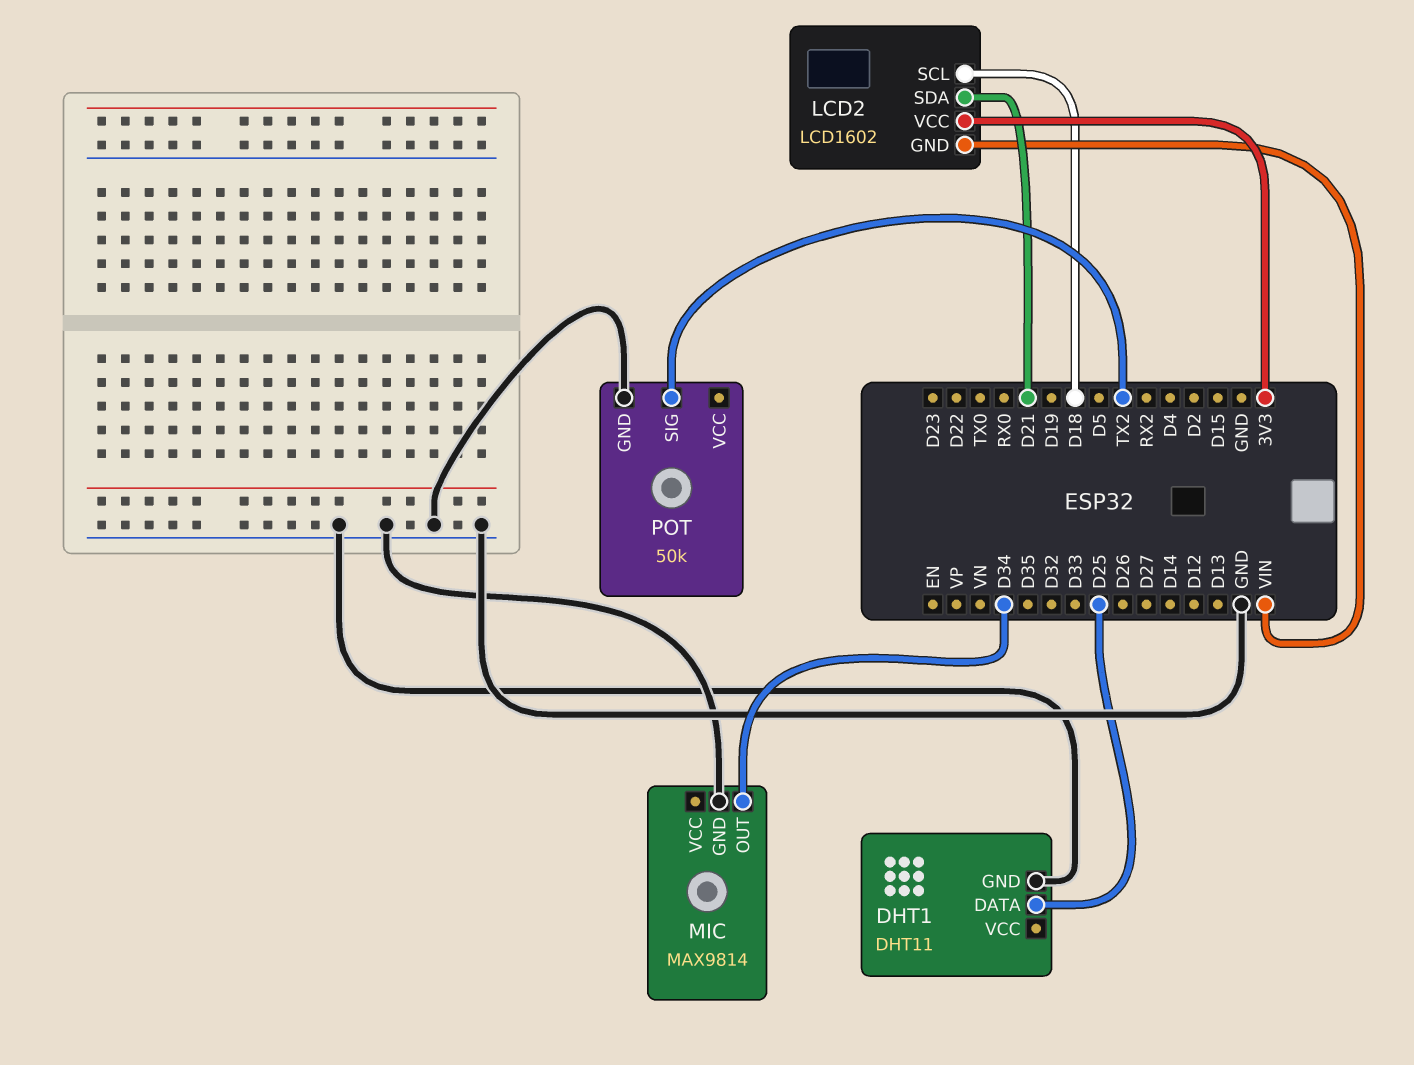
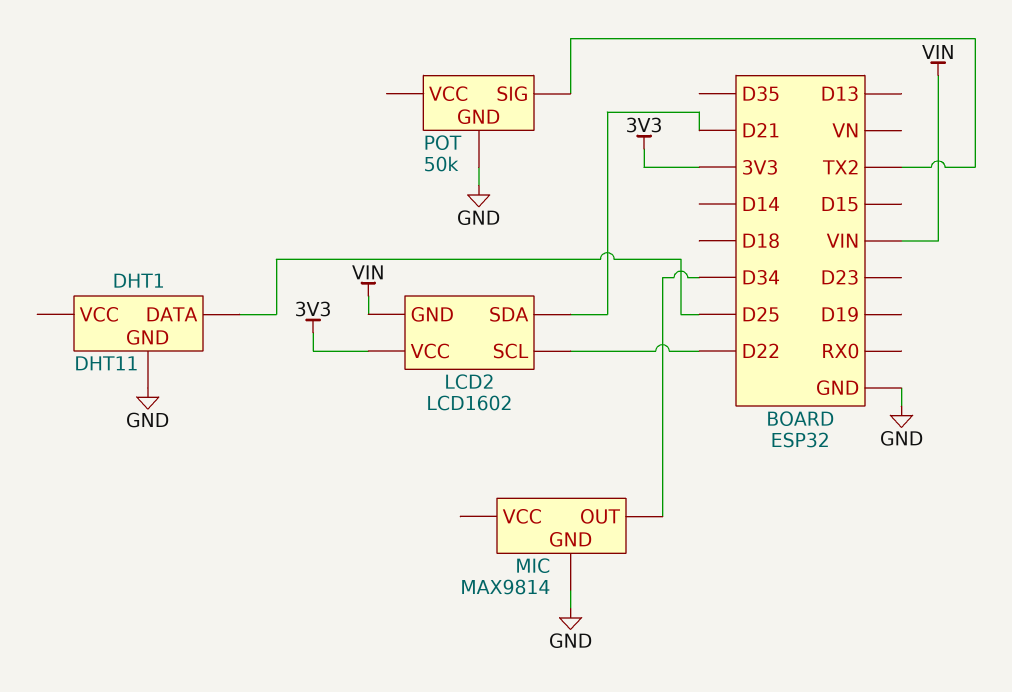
LCD2 pin SCL: D18 -> D22

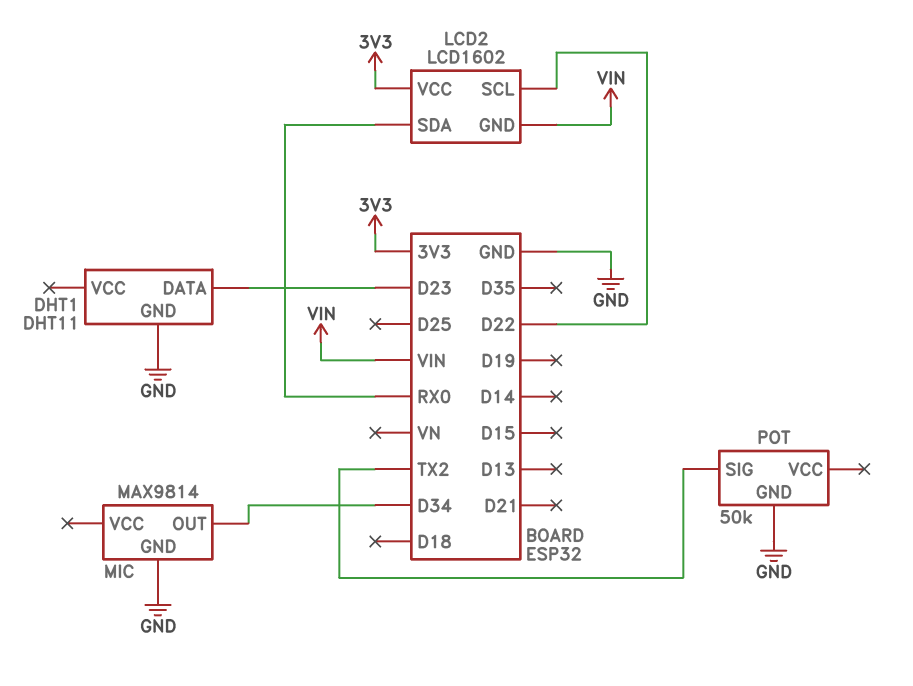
DHT1 pin DATA: D25 -> D23
LCD2 pin SDA: D21 -> RX0

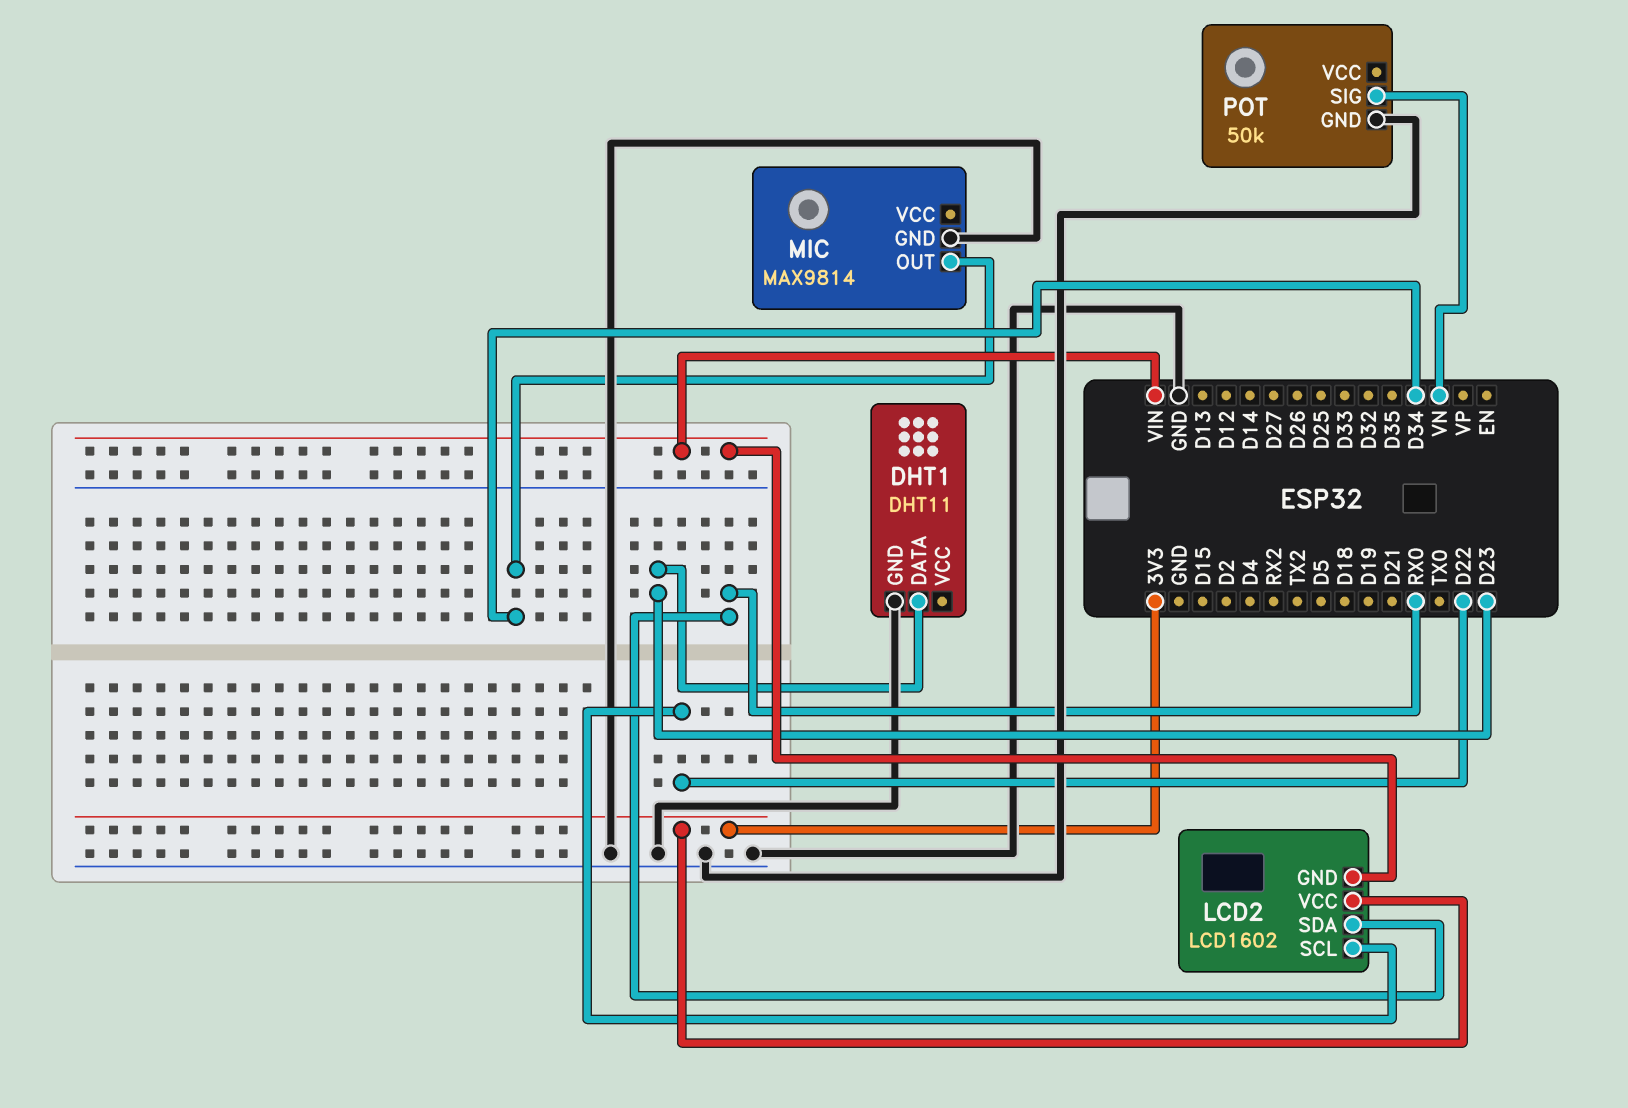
POT pin SIG: TX2 -> VN

